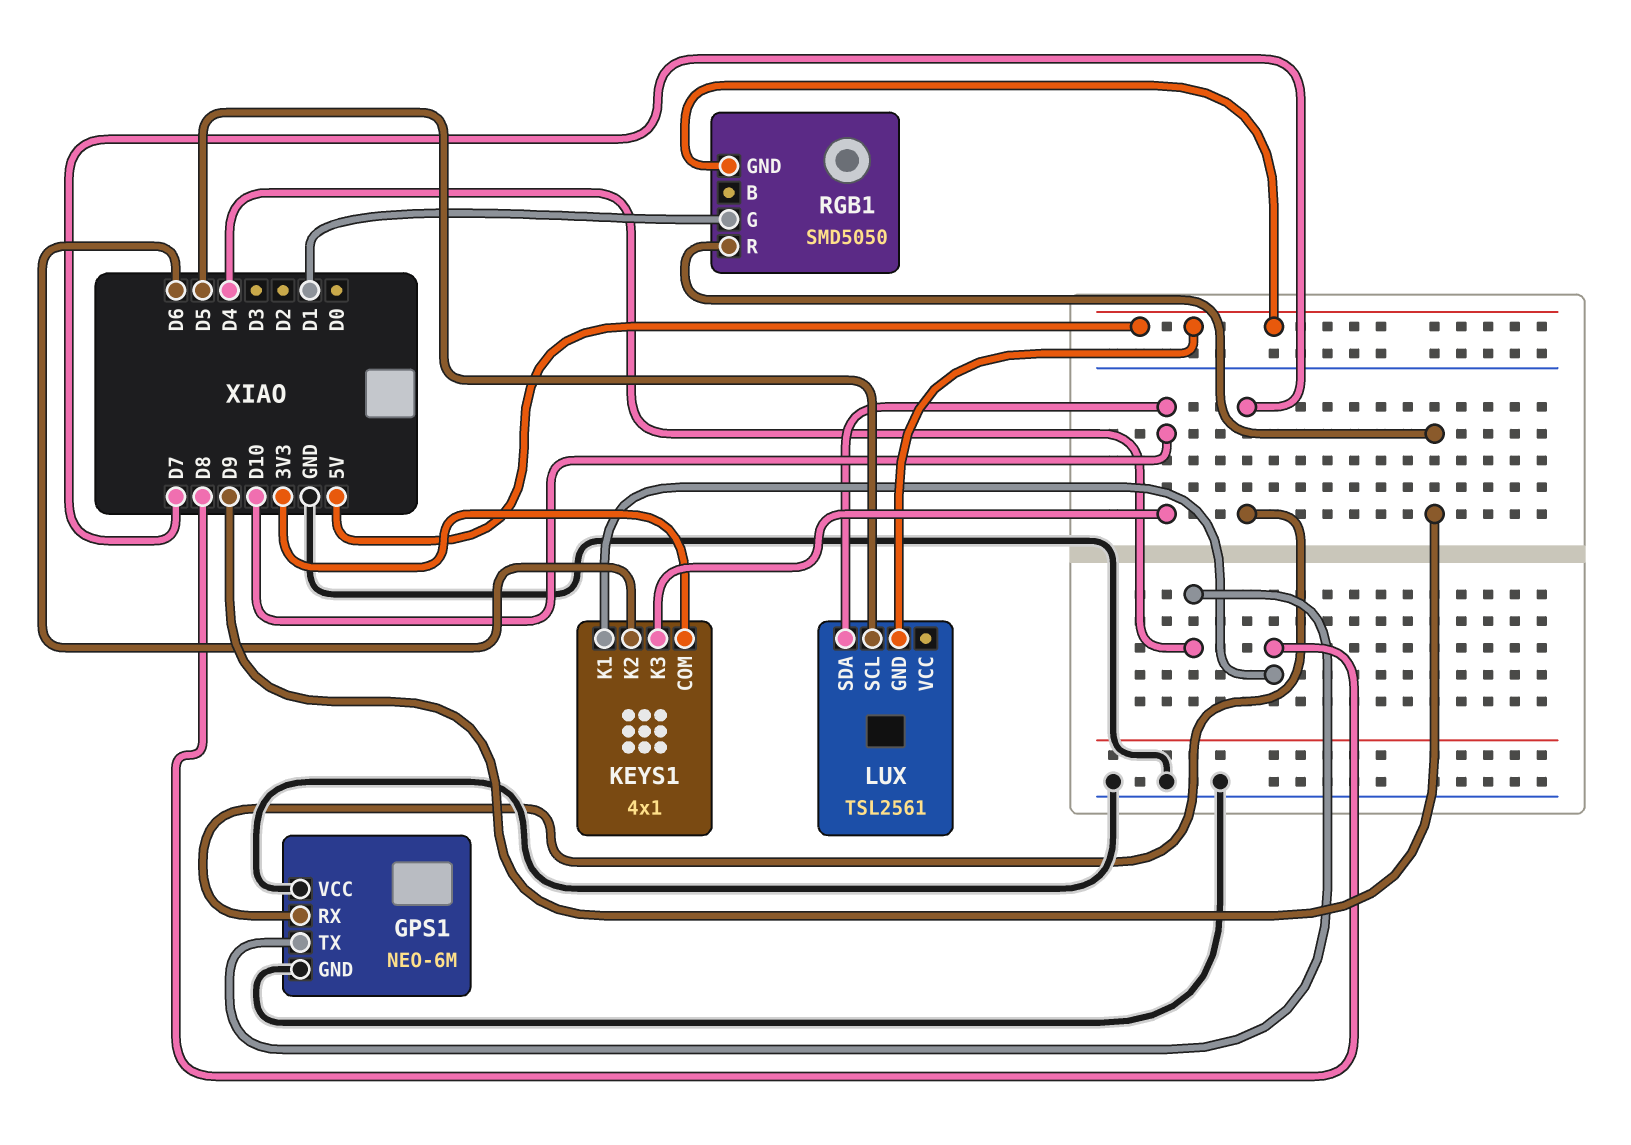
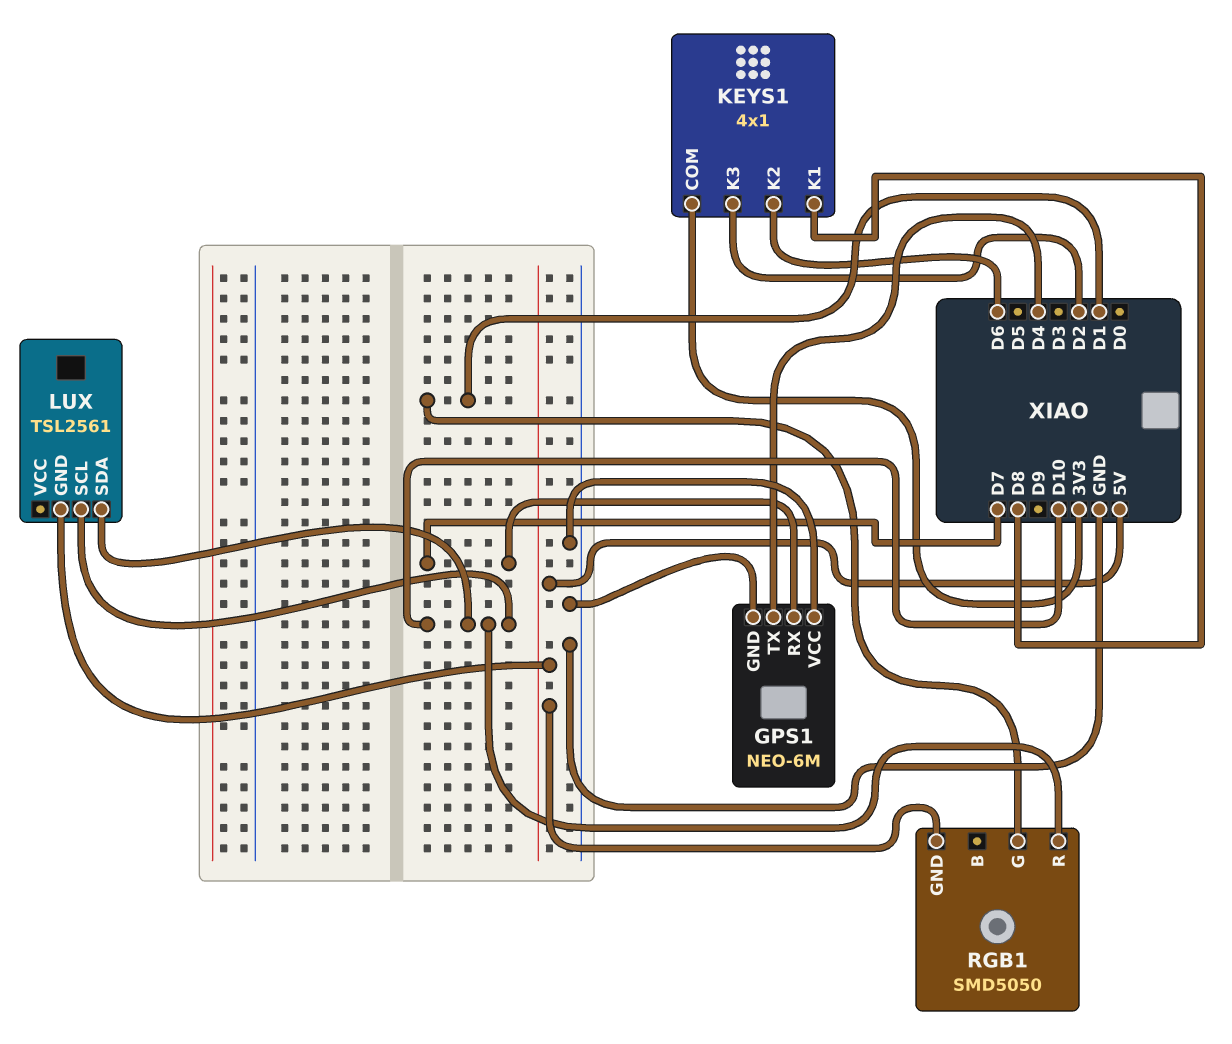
KEYS1 pin K3: D10 -> D2
LUX pin SCL: D5 -> D10
RGB1 pin R: D9 -> D10

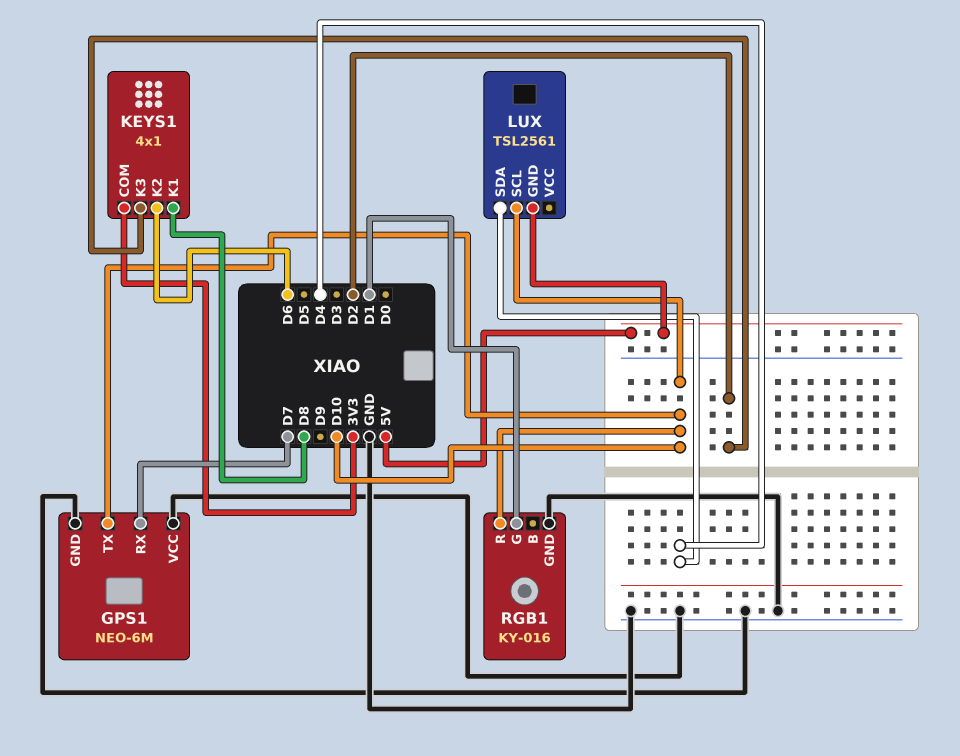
GPS1 pin TX: D4 -> D10
LUX pin SDA: D10 -> D4
RGB1: SMD5050 -> KY-016
RGB1 pin GND: 5V -> GND

